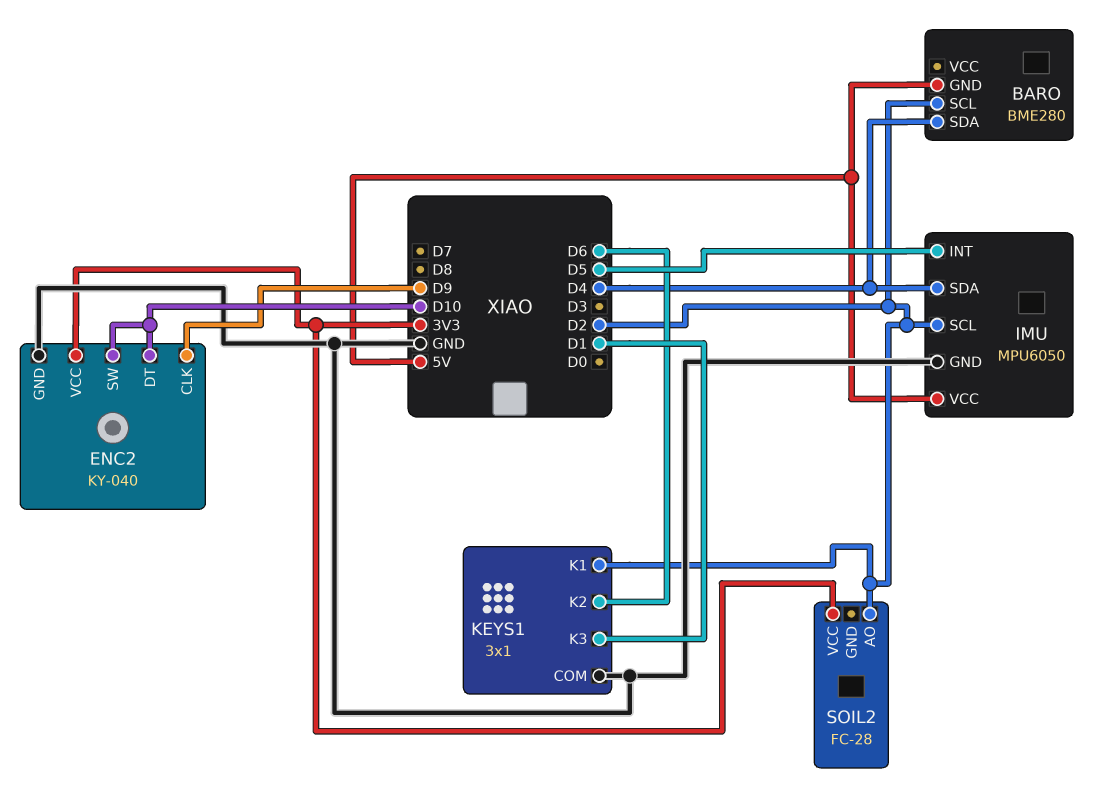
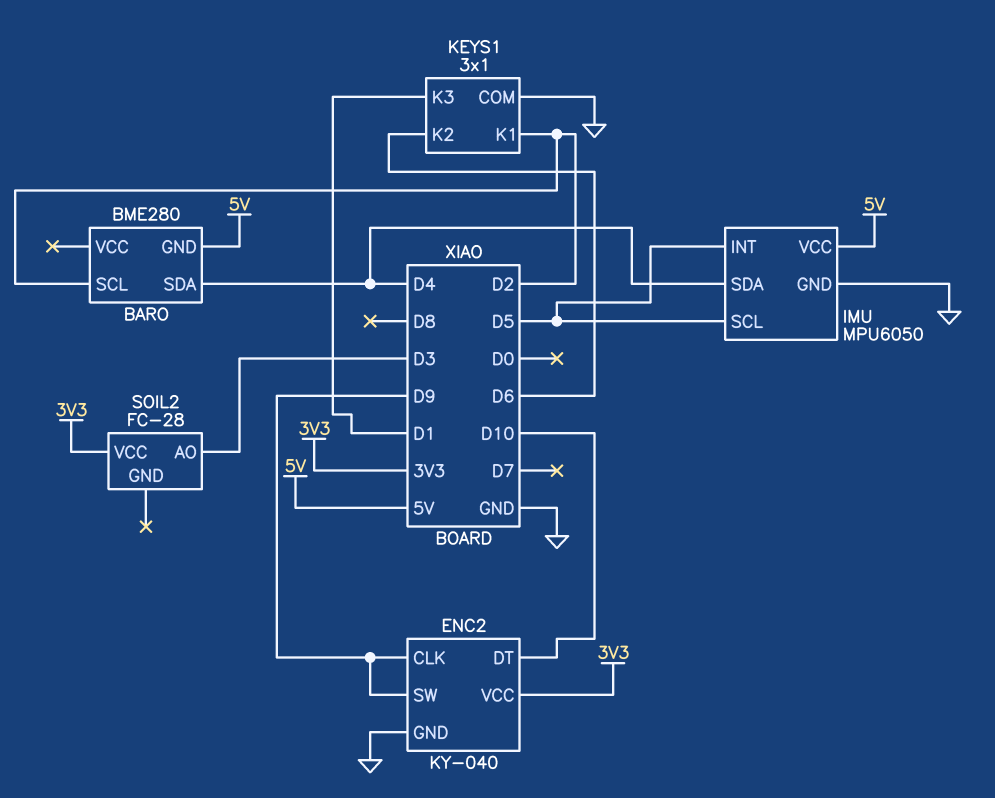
ENC2 pin SW: D10 -> D9
IMU pin SCL: D2 -> D5
SOIL2 pin AO: D2 -> D3

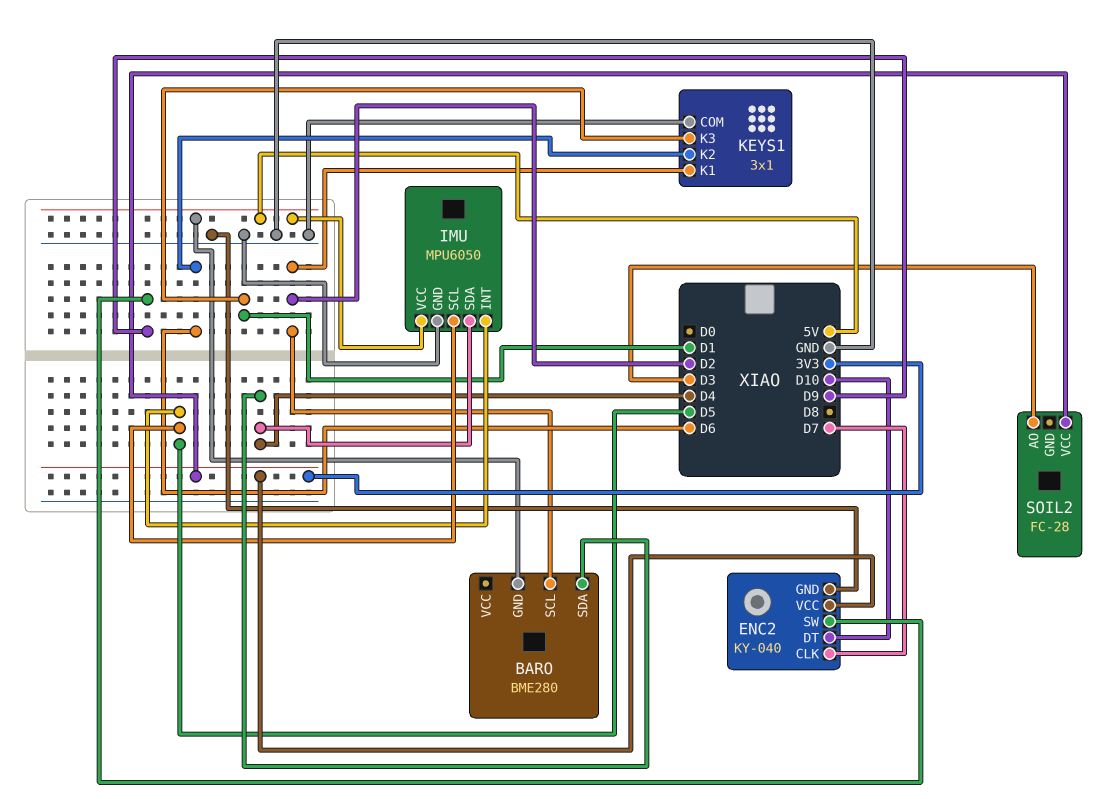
ENC2 pin CLK: D9 -> D7

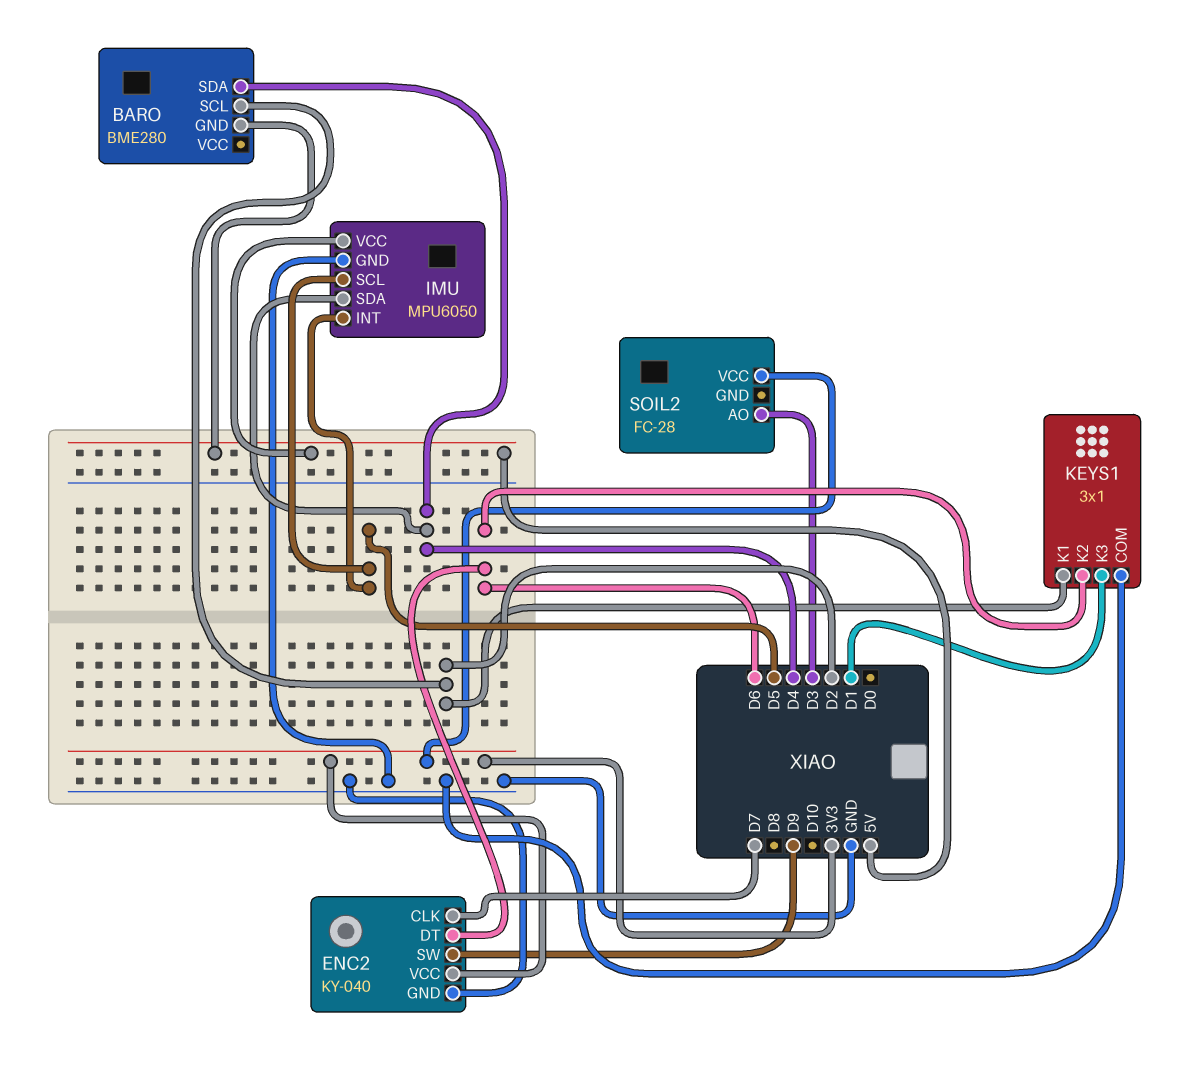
ENC2 pin DT: D10 -> D6

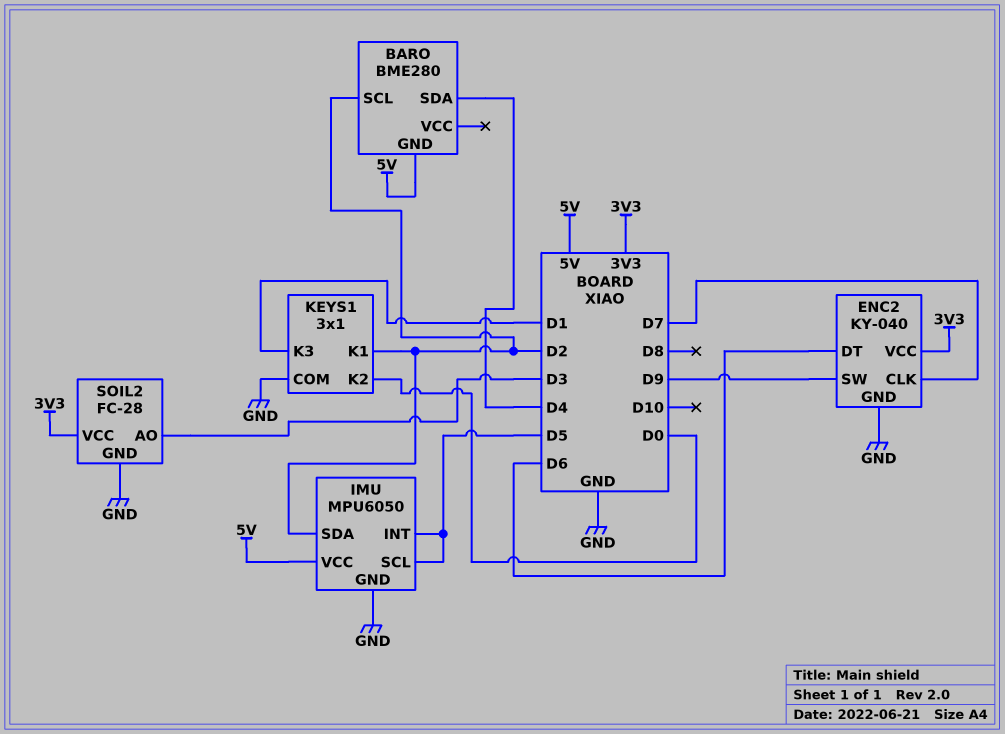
IMU pin SDA: D4 -> D2
KEYS1 pin K2: D6 -> D0
SOIL2 pin GND: none -> GND

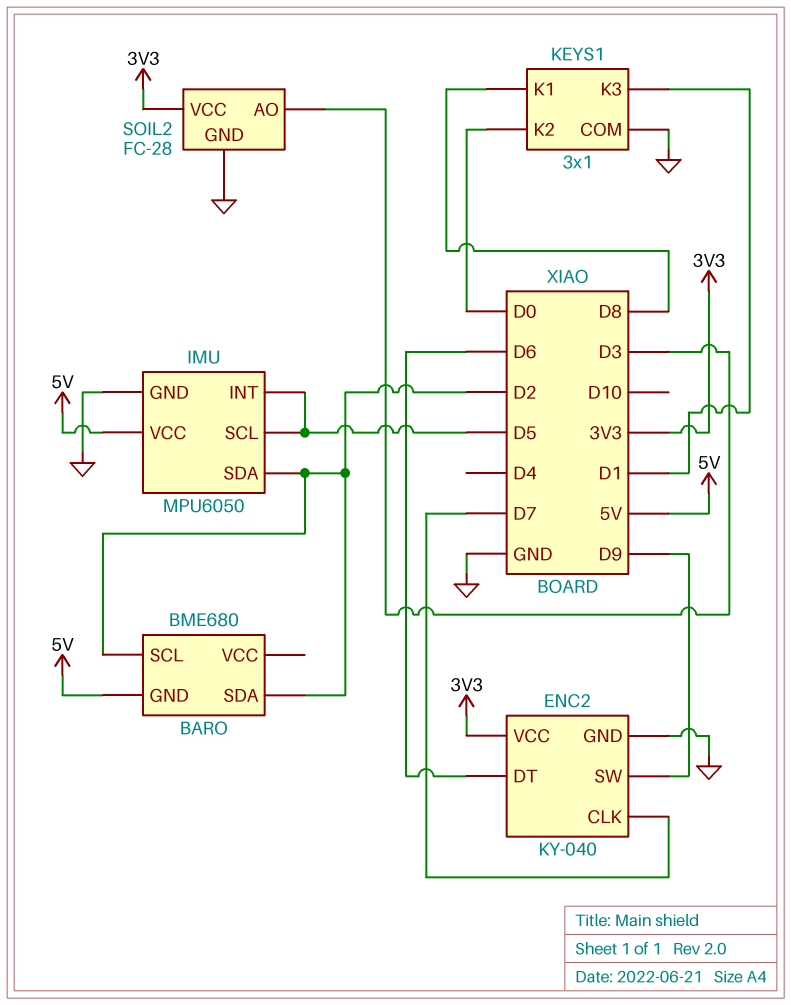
BARO: BME280 -> BME680
BARO pin SDA: D4 -> D2
KEYS1 pin K1: D2 -> D8

